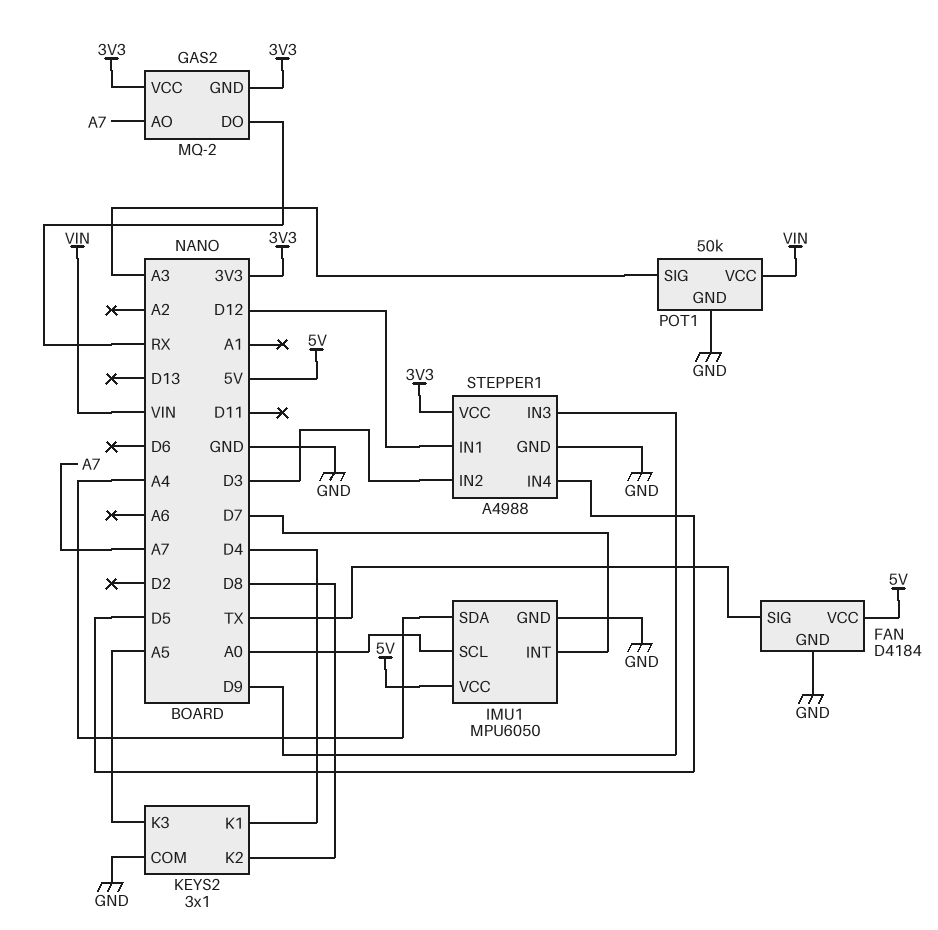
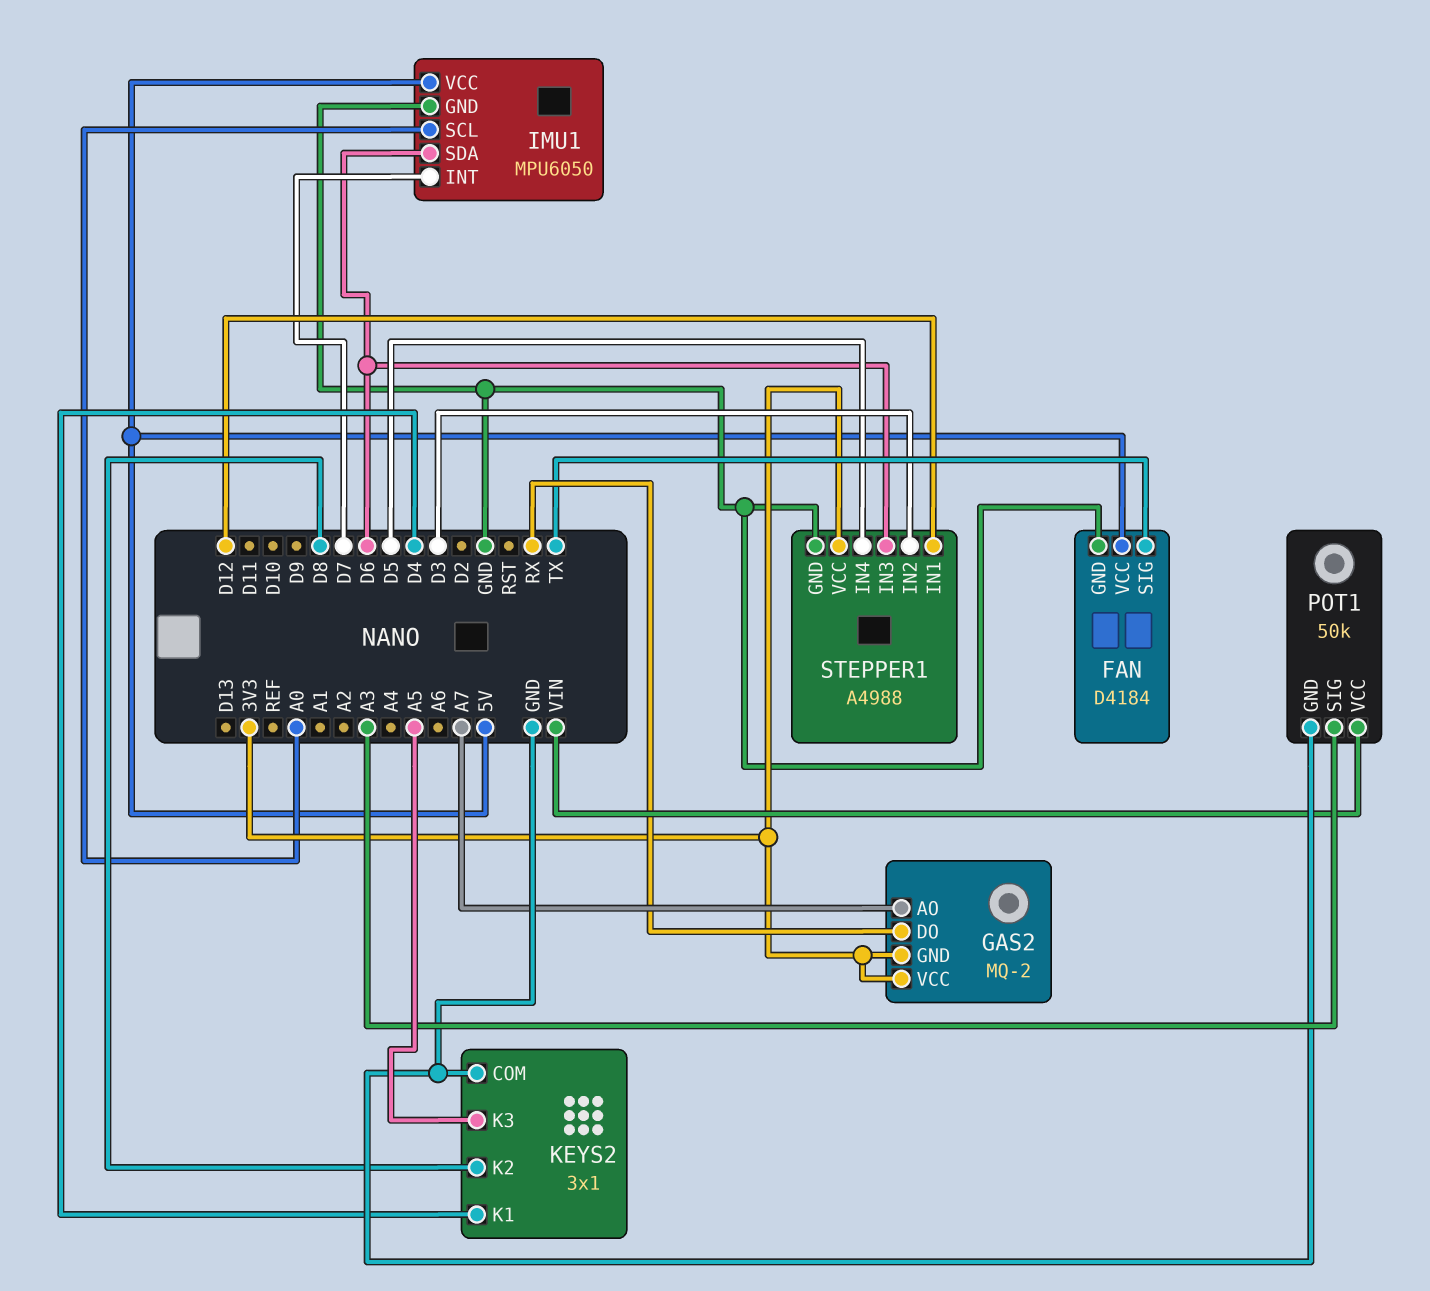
IMU1 pin SDA: A4 -> D6
STEPPER1 pin IN3: D9 -> D6

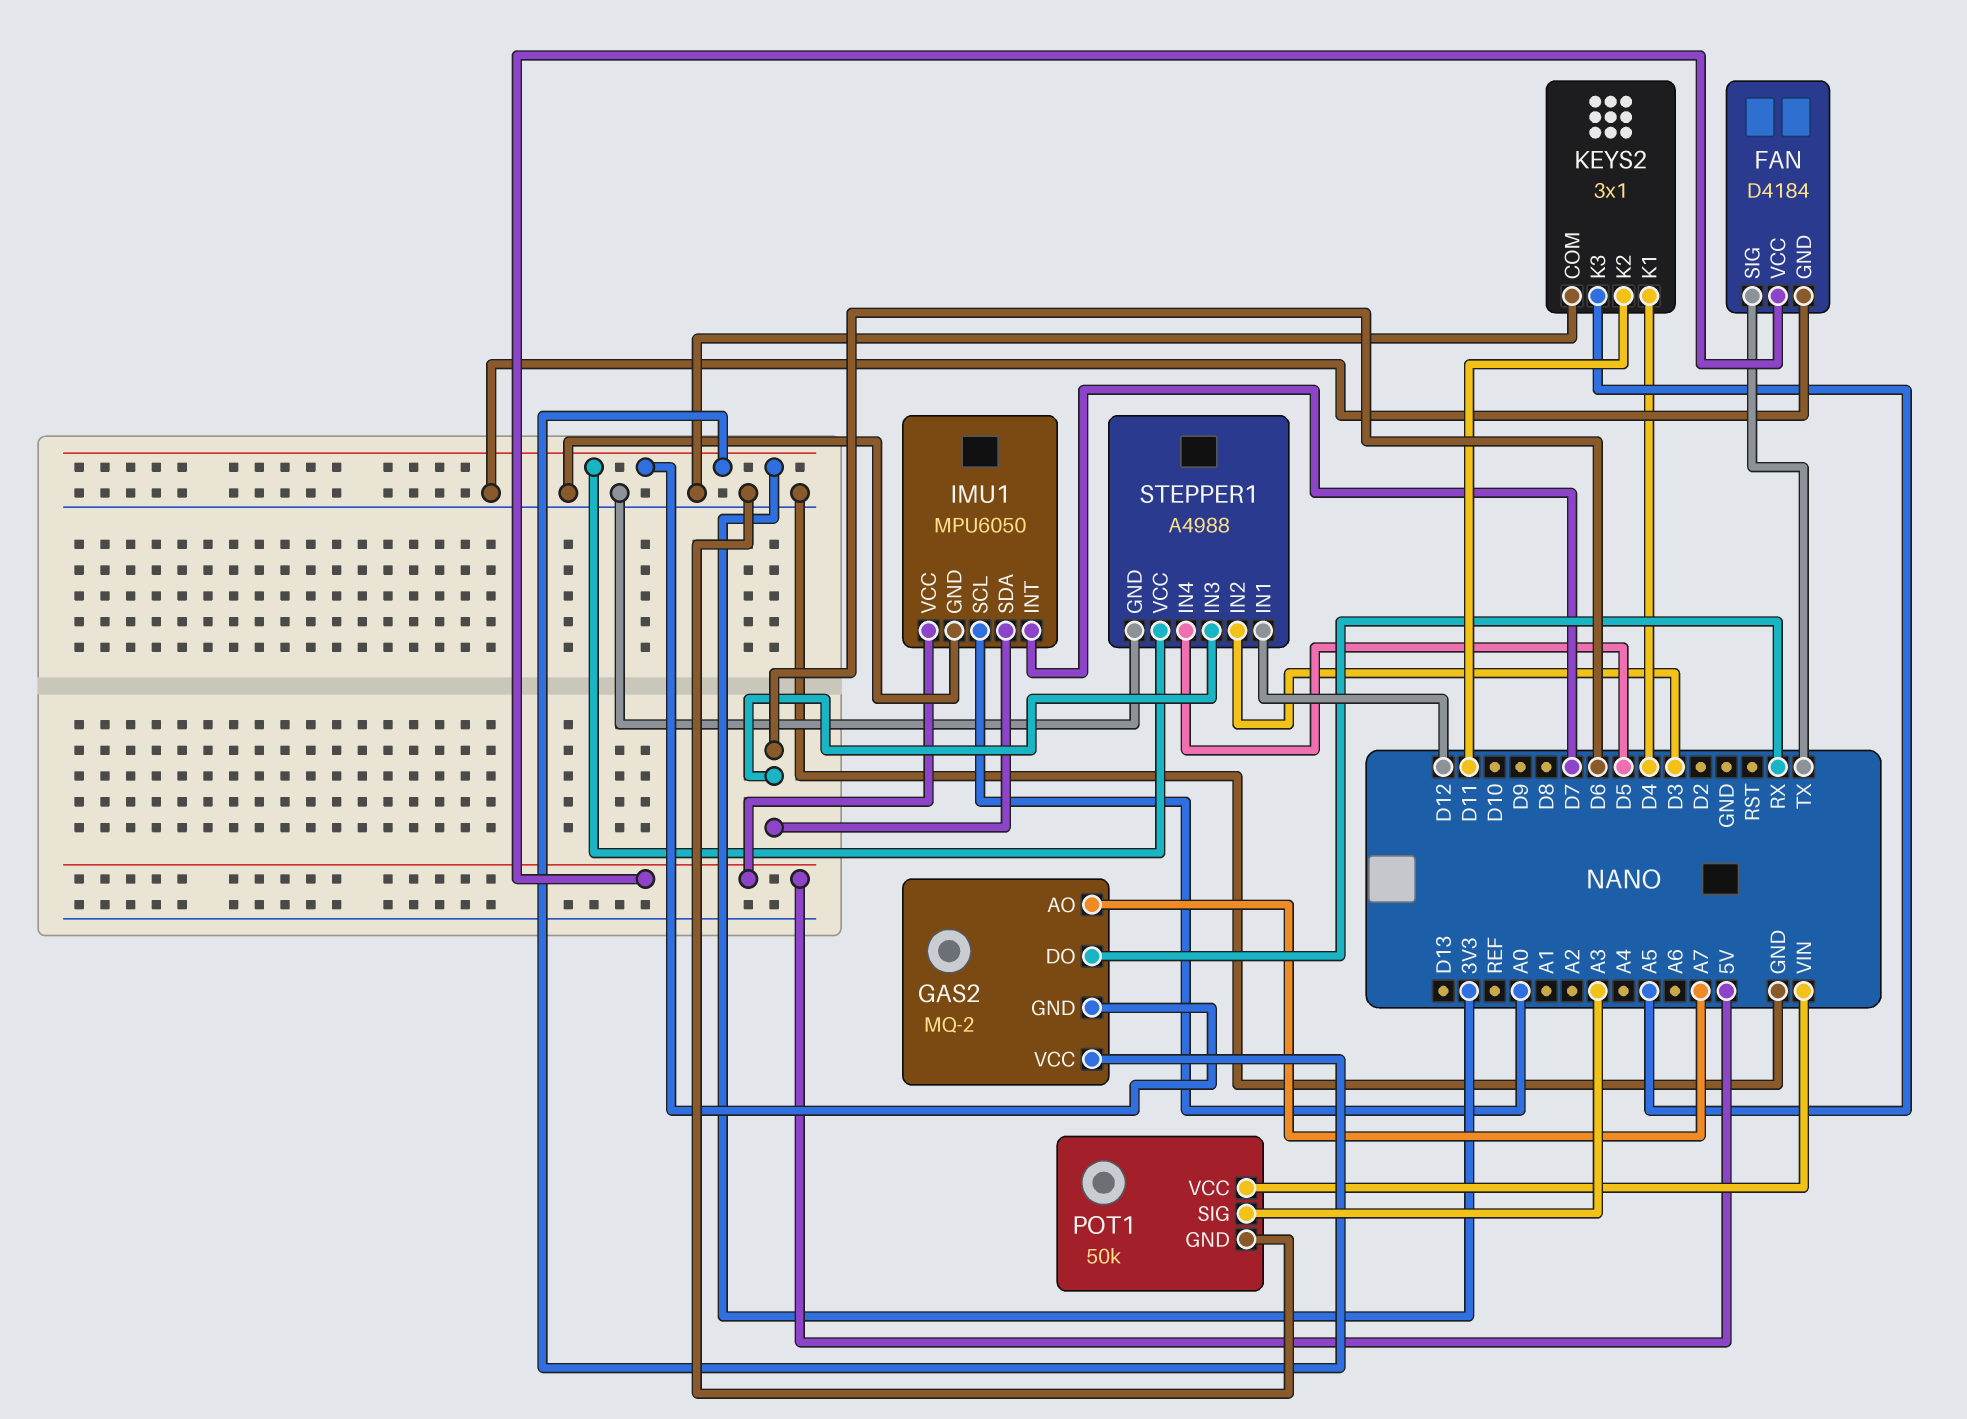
KEYS2 pin K2: D8 -> D11

